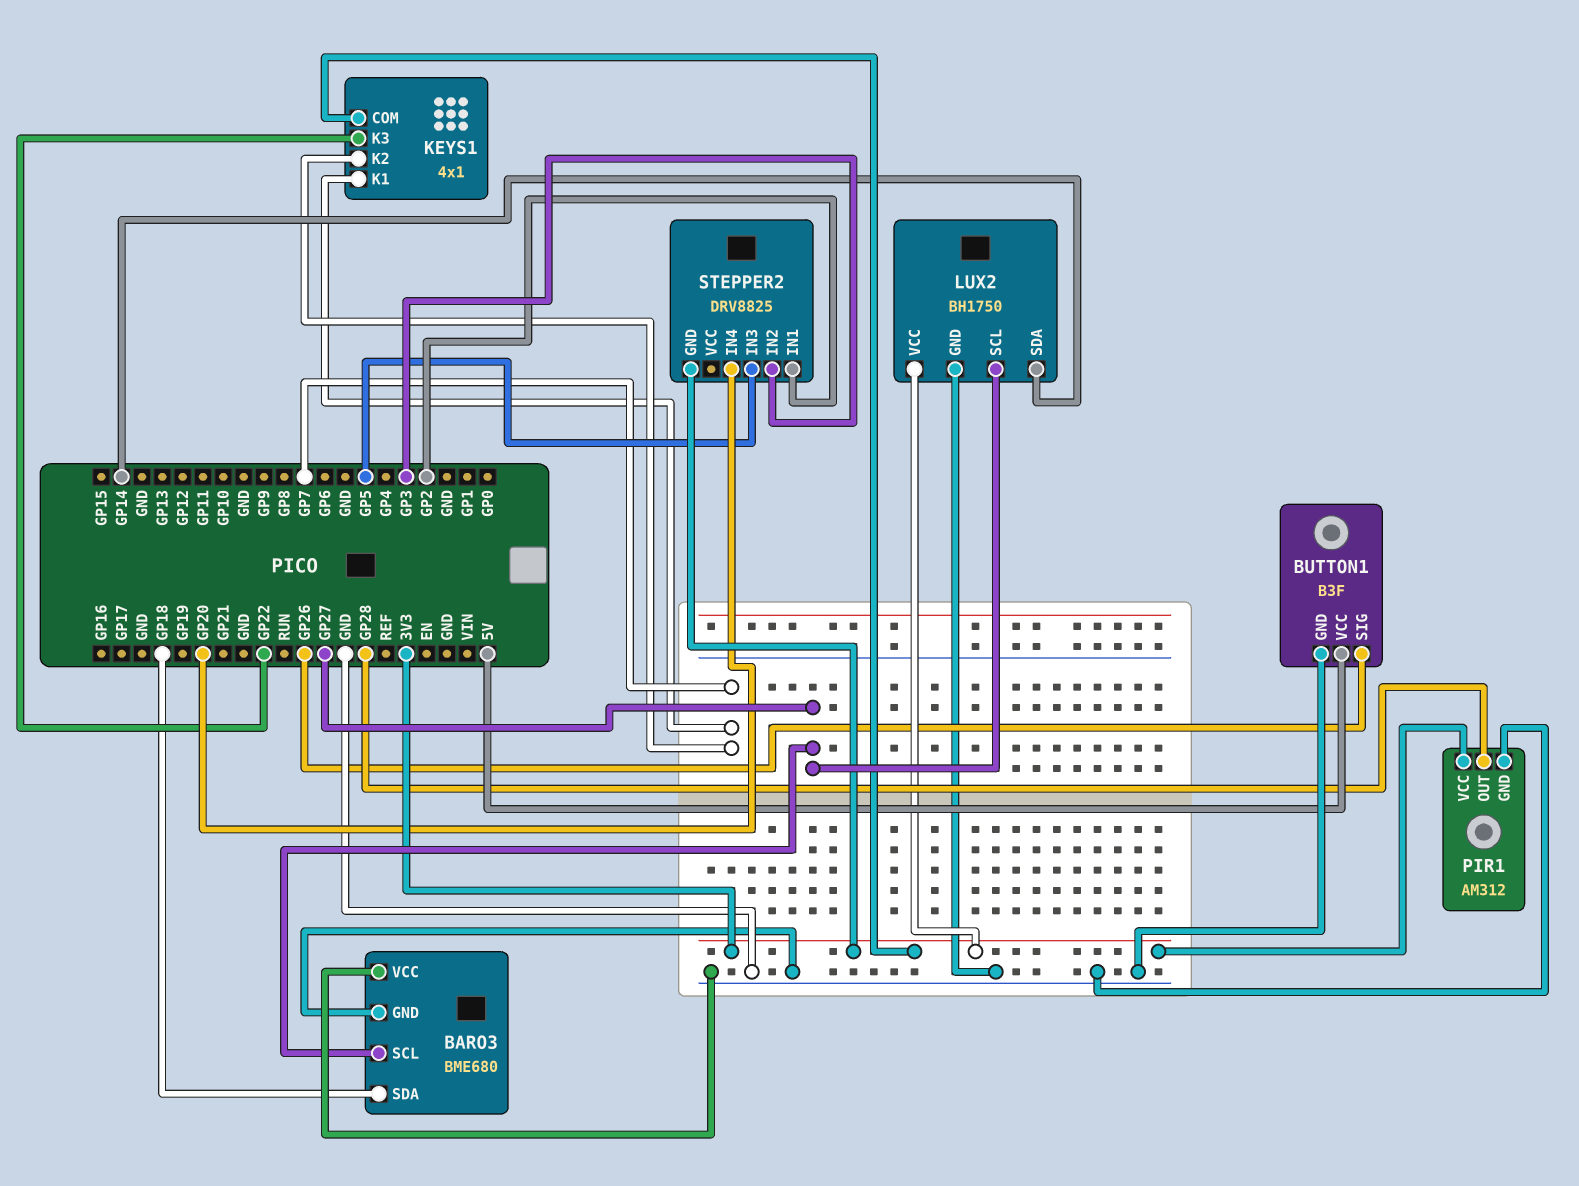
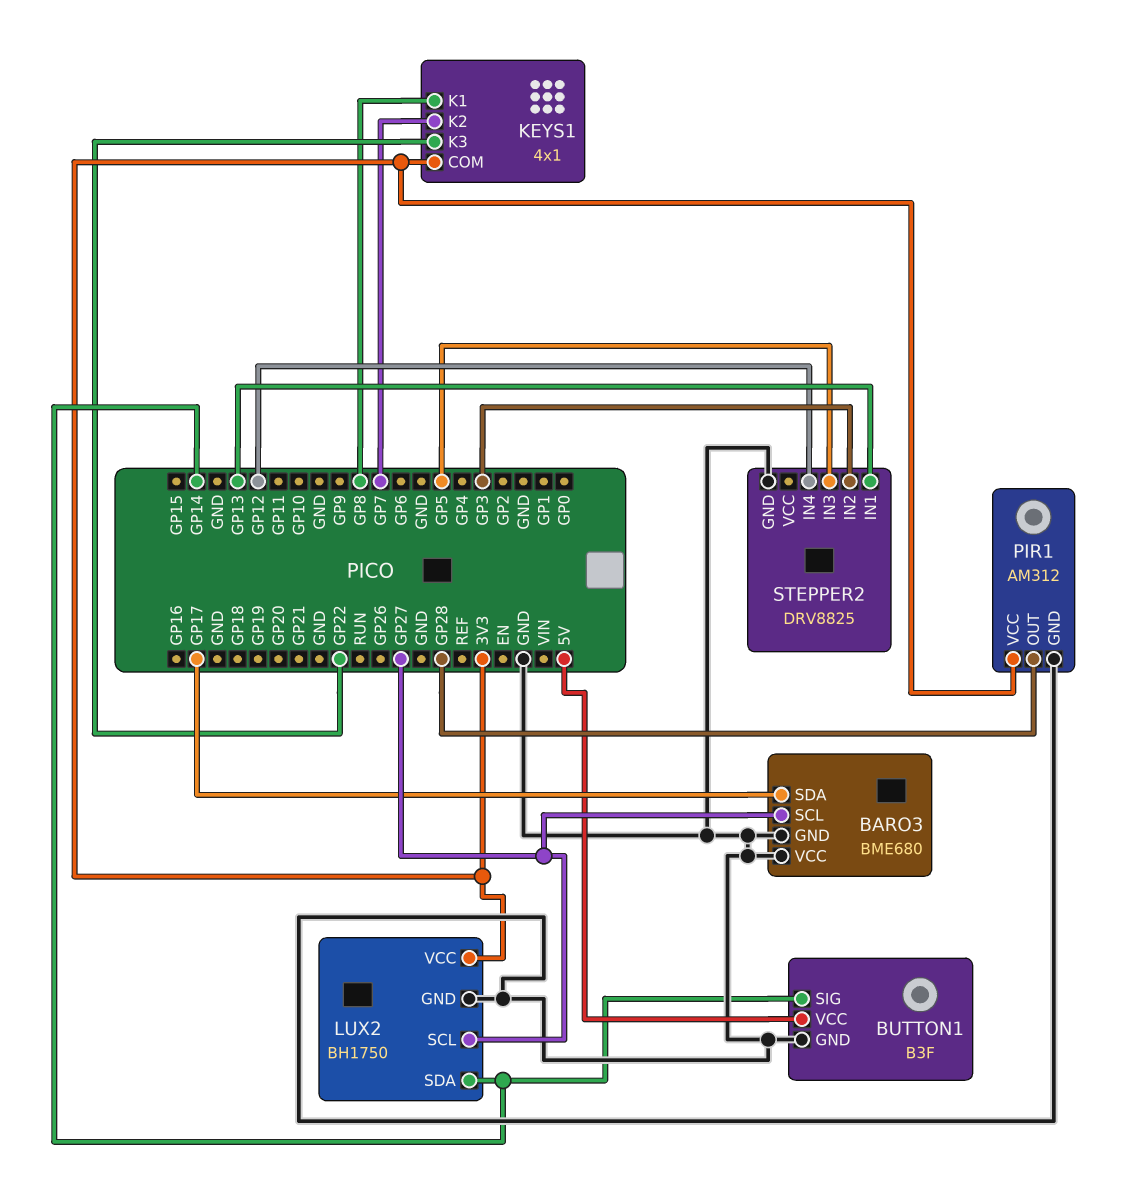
BARO3 pin SDA: GP18 -> GP17
BUTTON1 pin SIG: GP26 -> GP14
KEYS1 pin K1: GP7 -> GP8
STEPPER2 pin GND: 3V3 -> GND
STEPPER2 pin IN1: GP2 -> GP13
STEPPER2 pin IN4: GP20 -> GP12

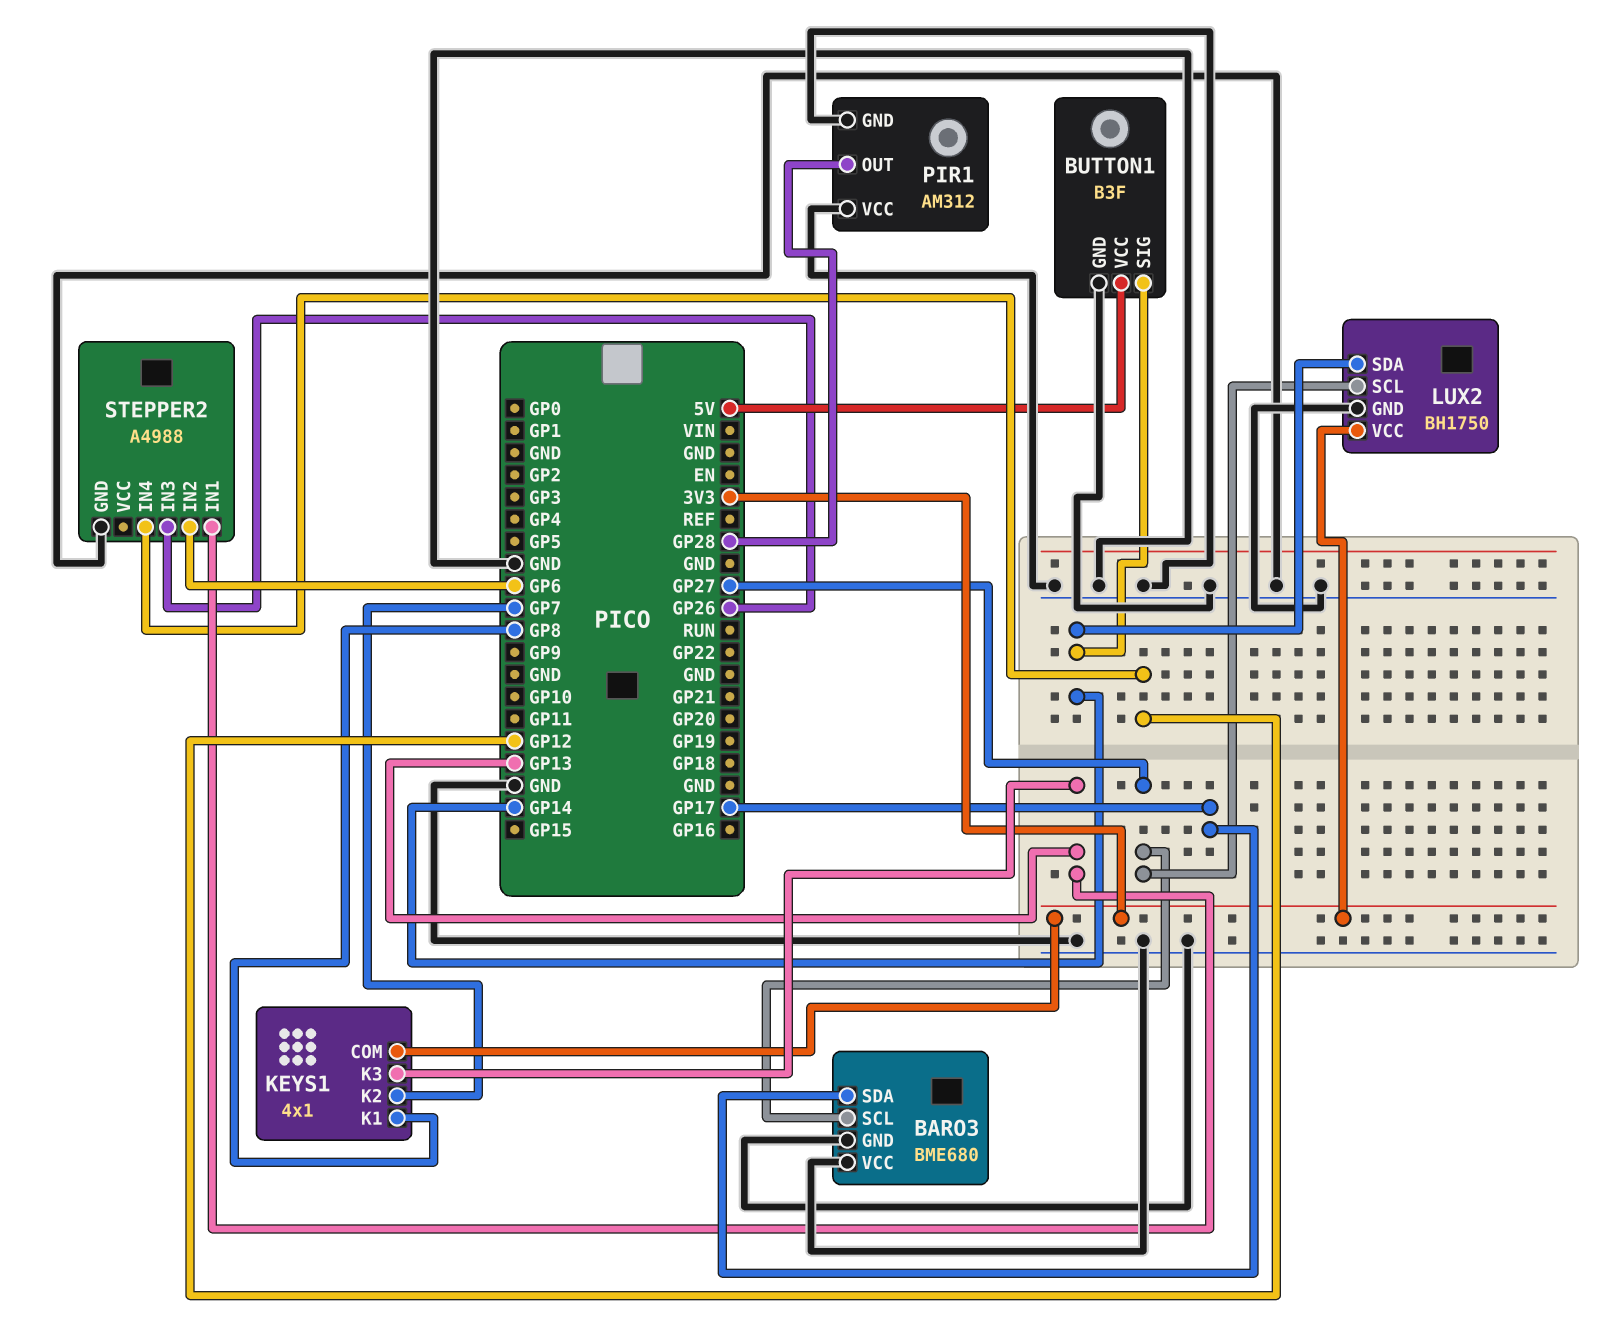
KEYS1 pin K3: GP22 -> GP13
PIR1 pin VCC: 3V3 -> GND
STEPPER2: DRV8825 -> A4988
STEPPER2 pin IN2: GP3 -> GP6
STEPPER2 pin IN3: GP5 -> GP26

